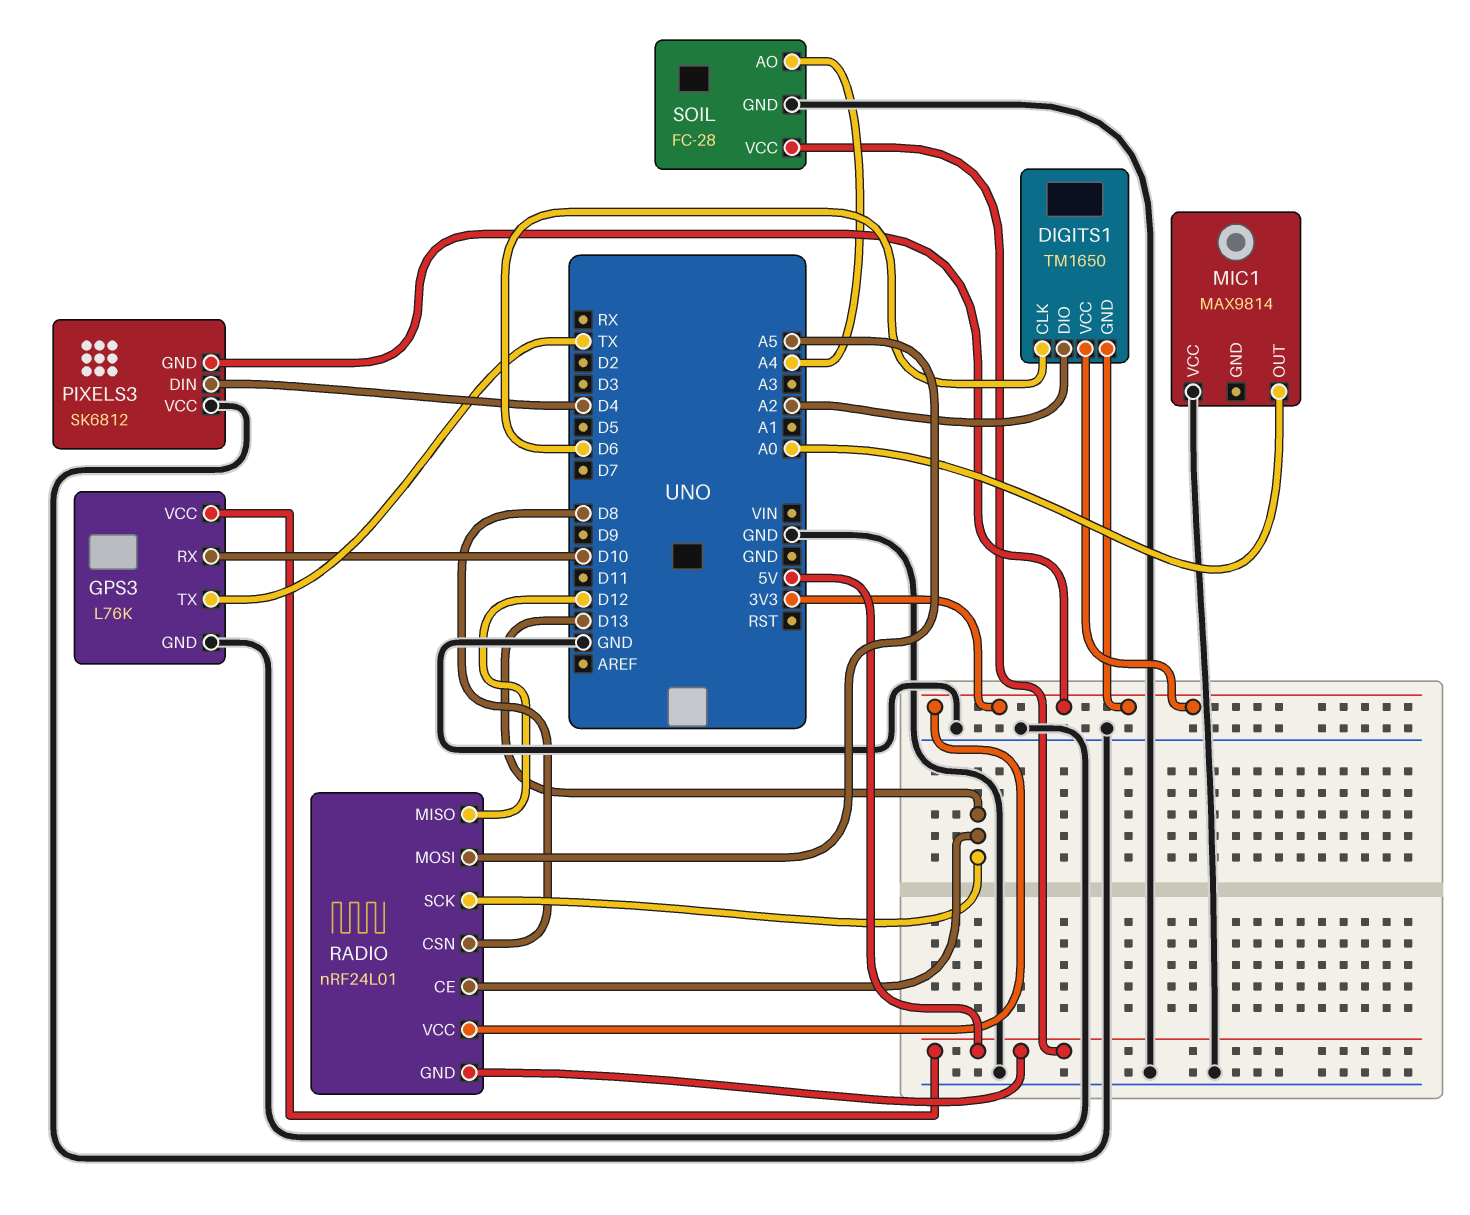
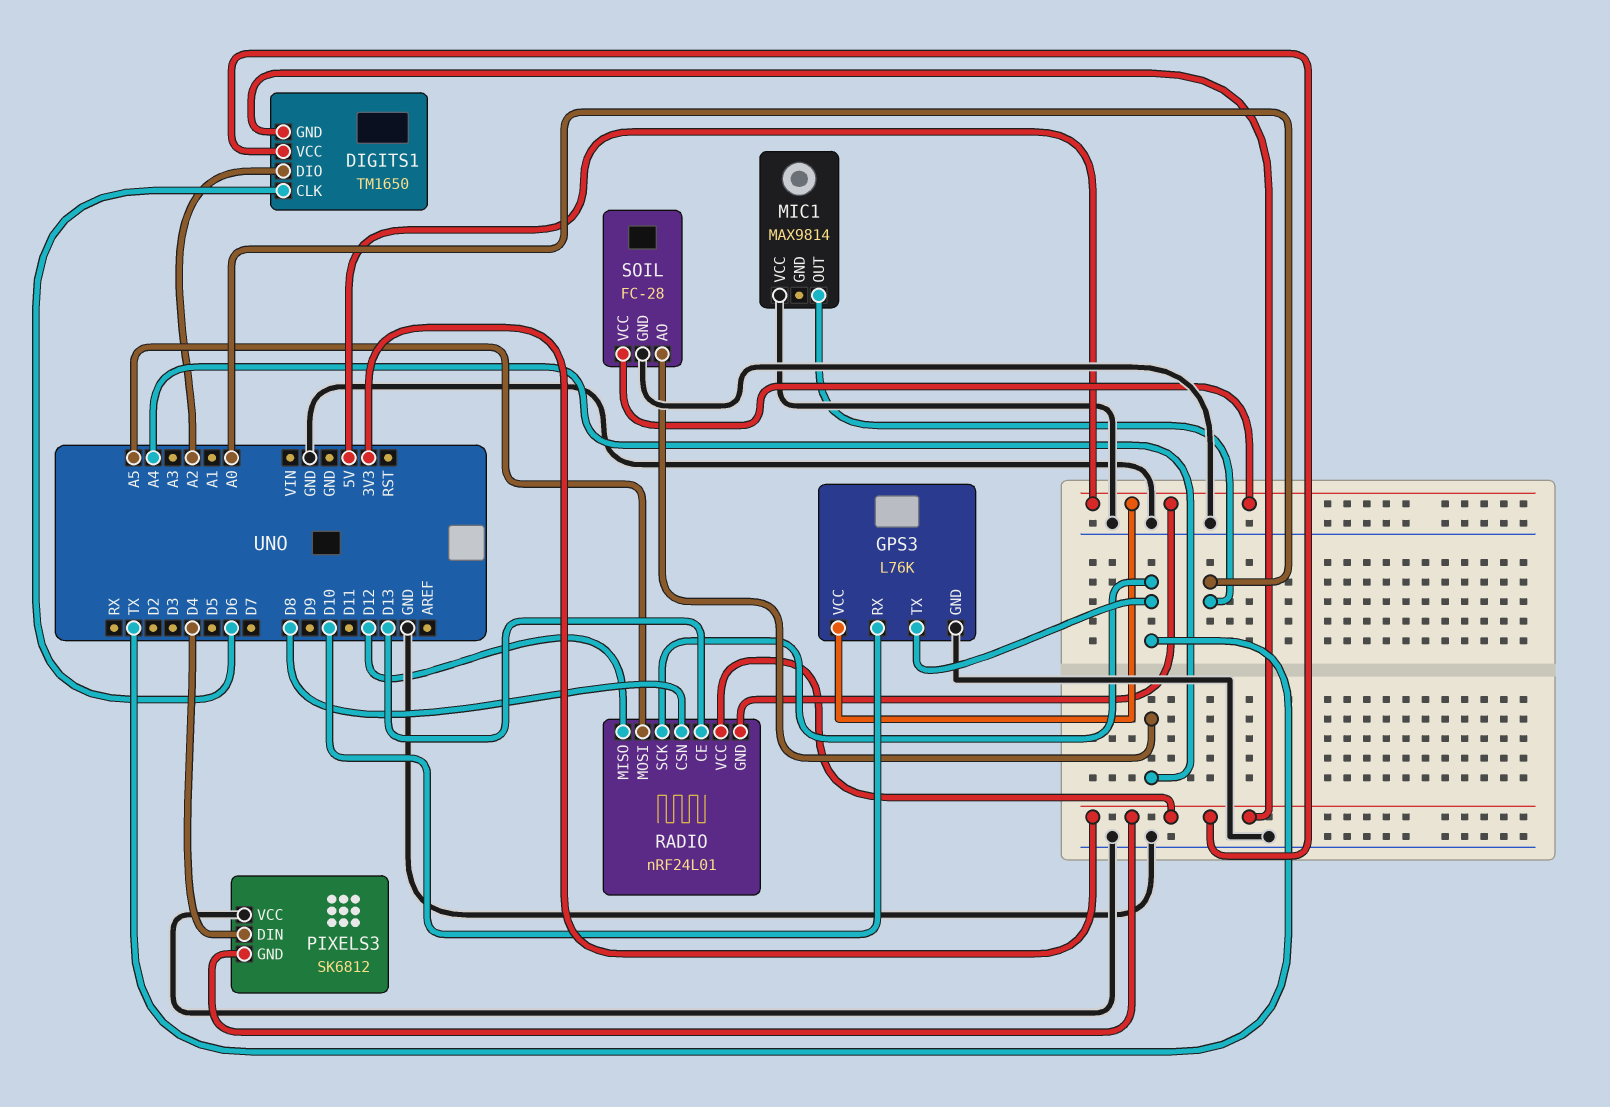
RADIO pin SCK: D13 -> TX

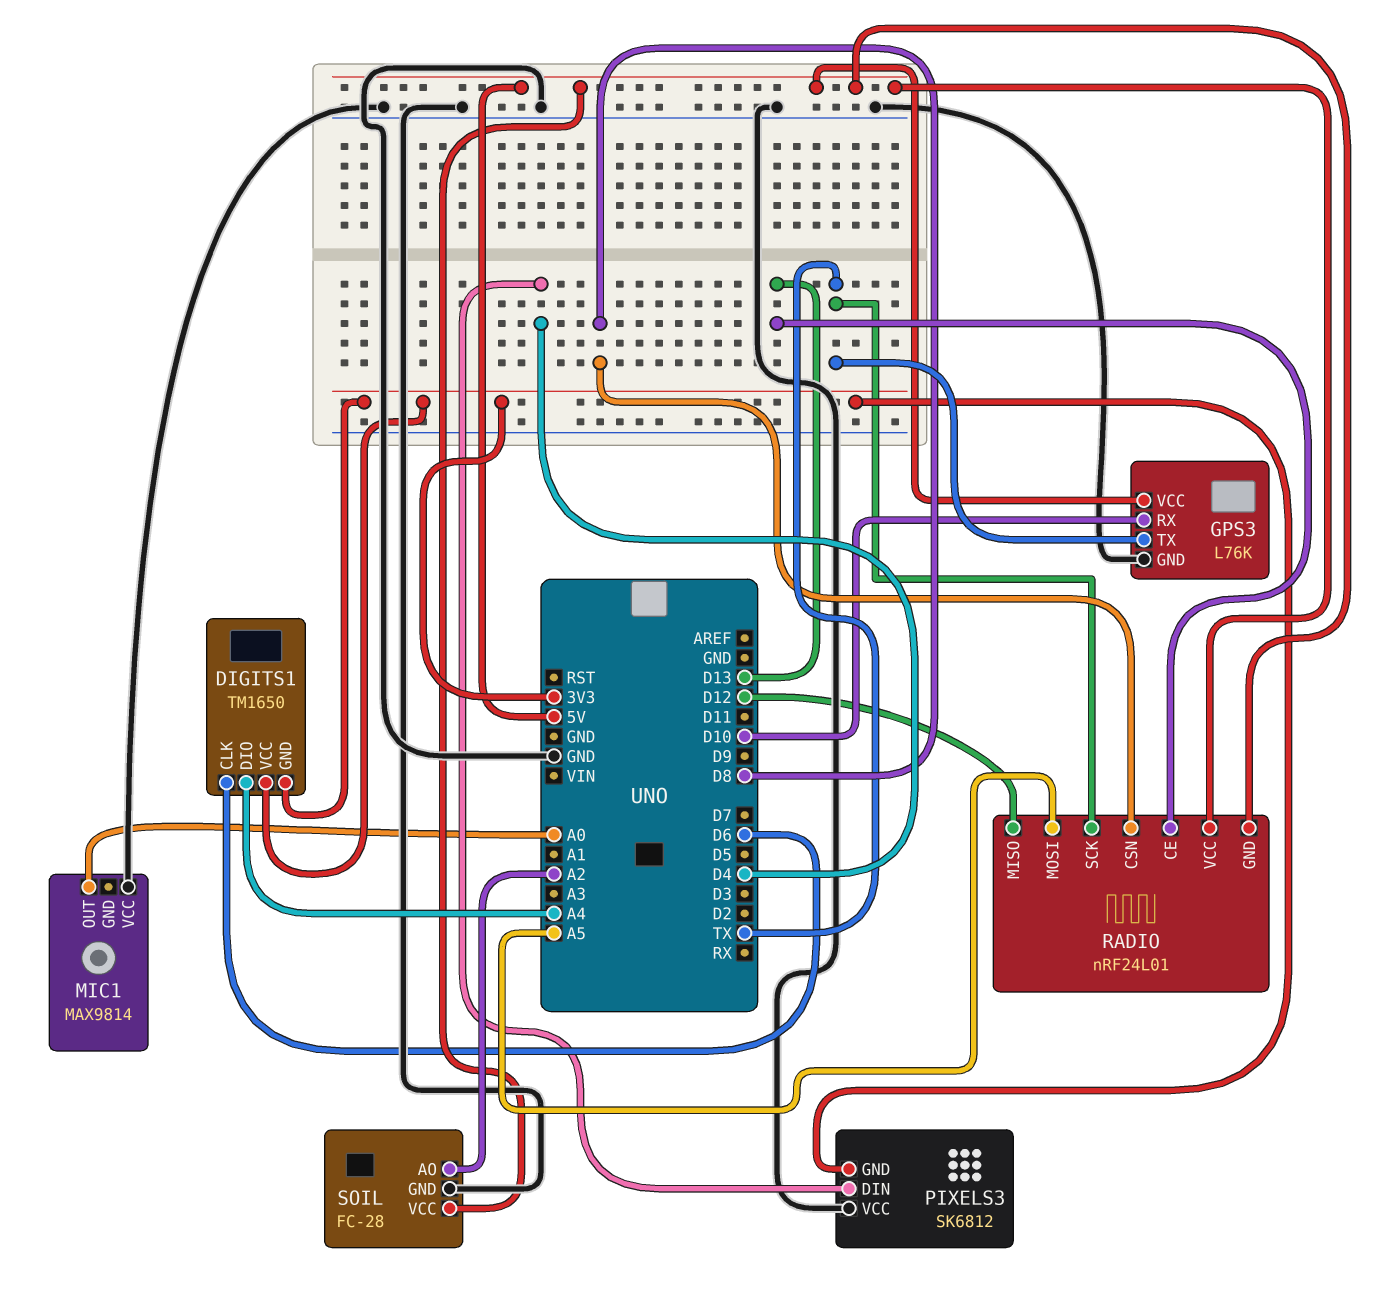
DIGITS1 pin DIO: A2 -> A4
RADIO pin VCC: 3V3 -> 5V
SOIL pin AO: A4 -> A2

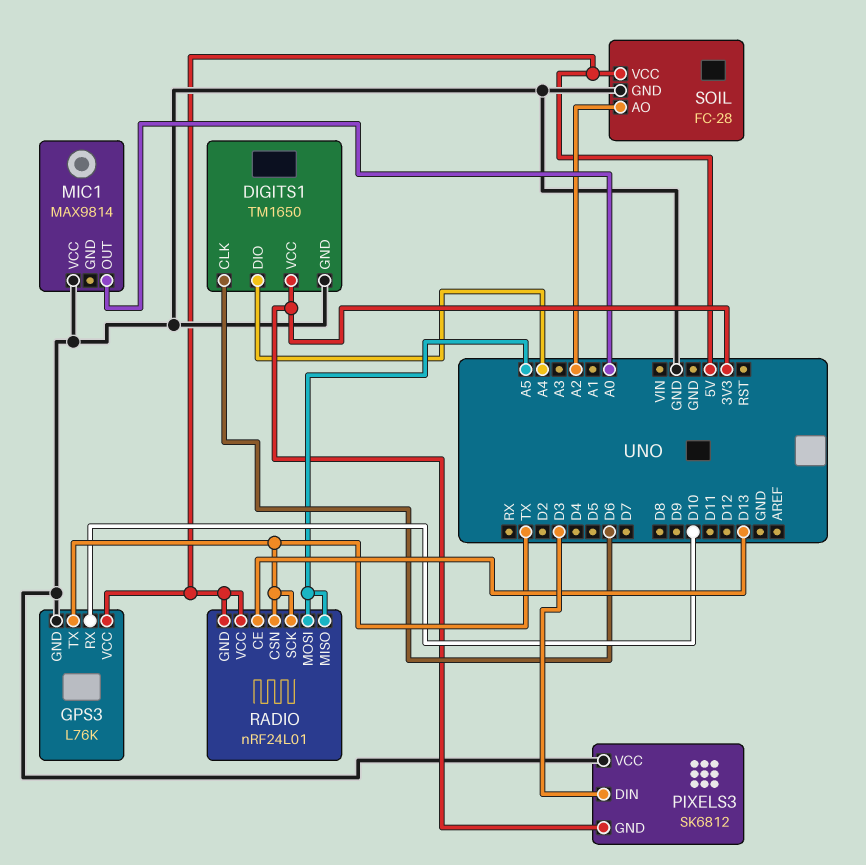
DIGITS1 pin GND: 3V3 -> GND
PIXELS3 pin DIN: D4 -> D3
RADIO pin CSN: D8 -> TX
RADIO pin MISO: D12 -> A5

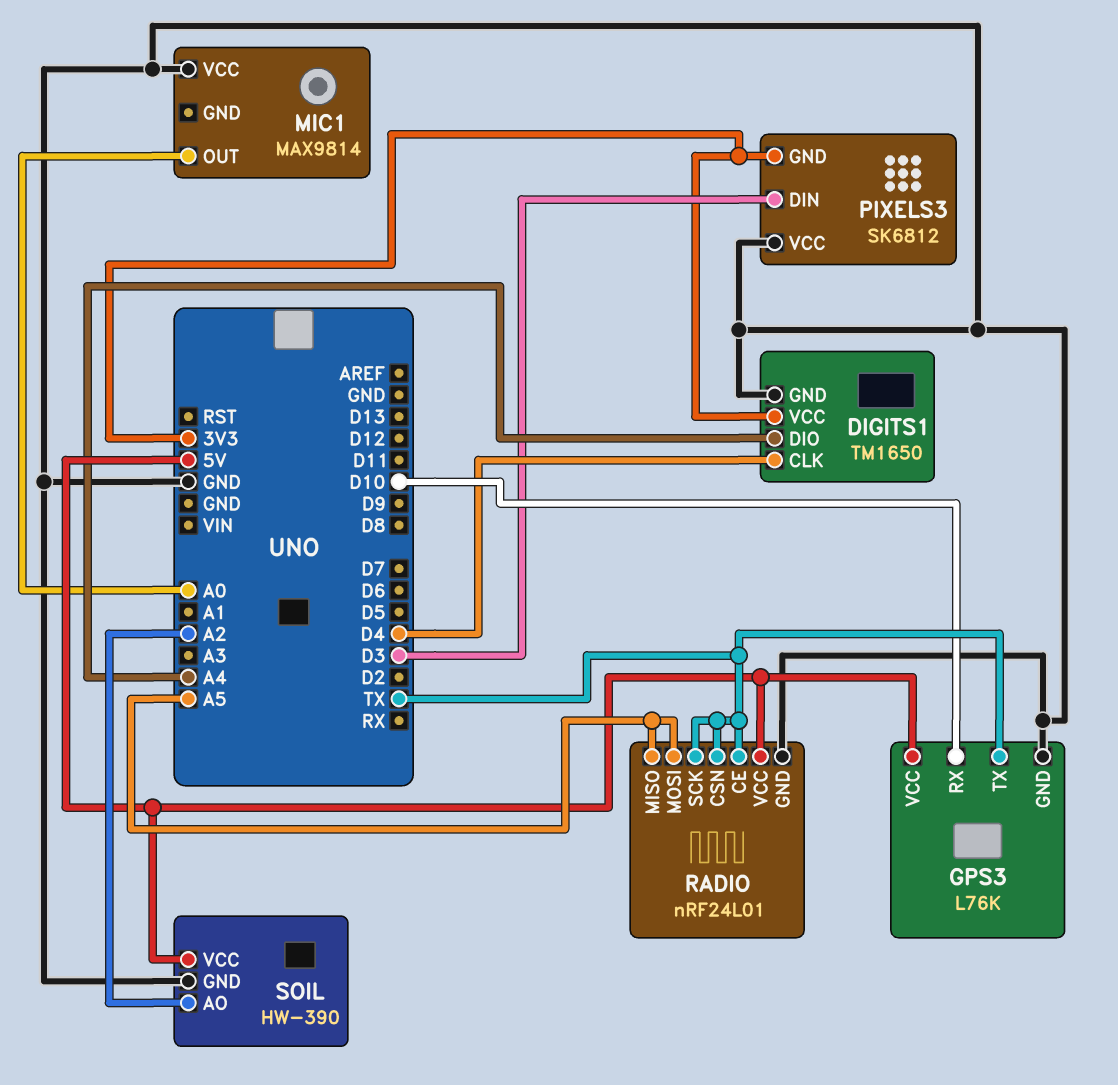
DIGITS1 pin CLK: D6 -> D4
RADIO pin CE: D13 -> TX
RADIO pin GND: 5V -> GND
SOIL: FC-28 -> HW-390

